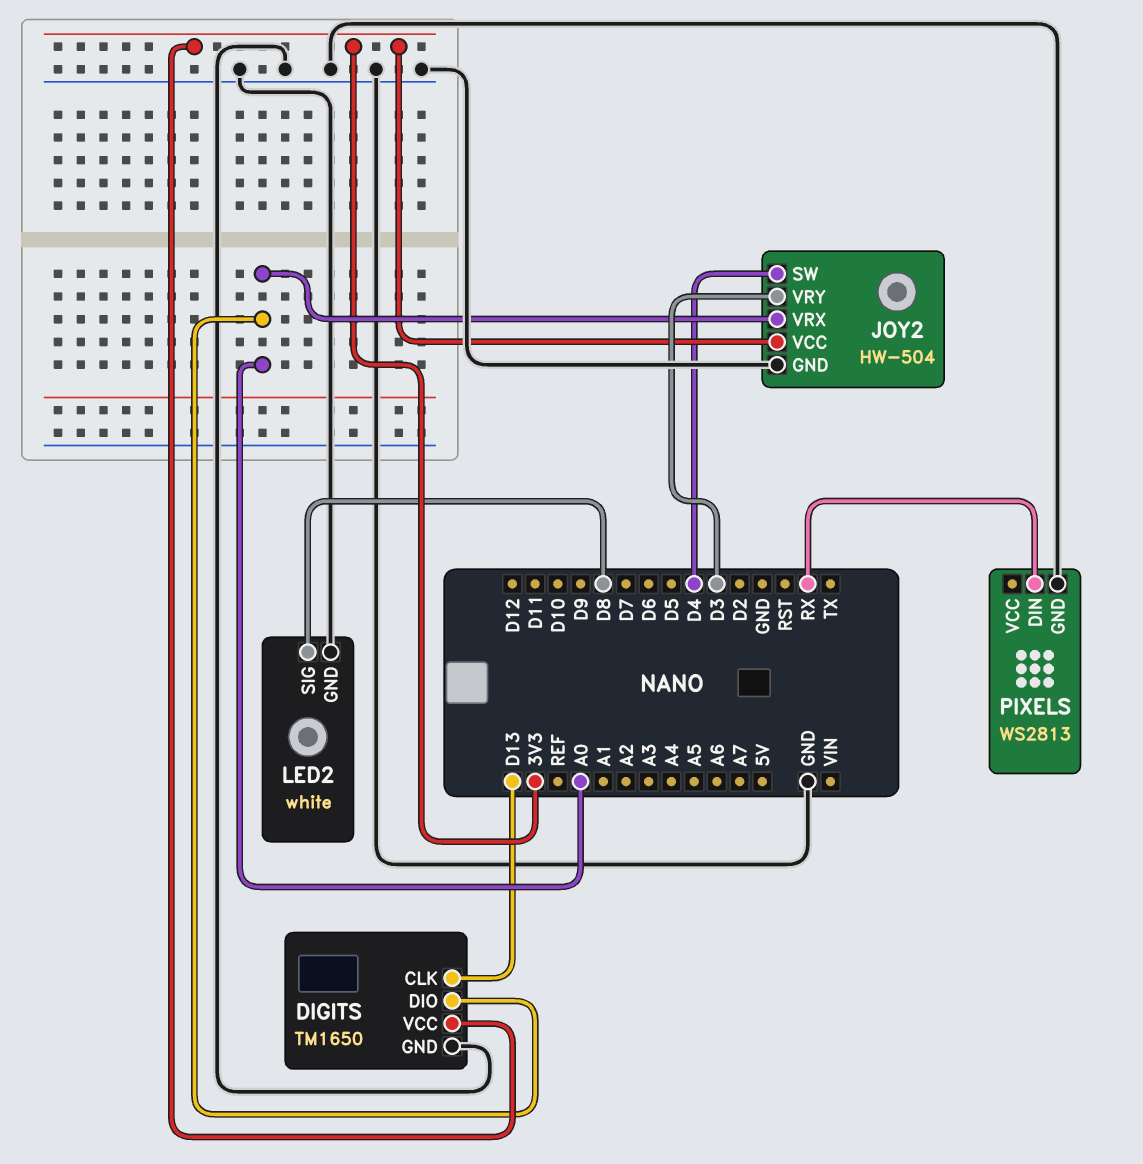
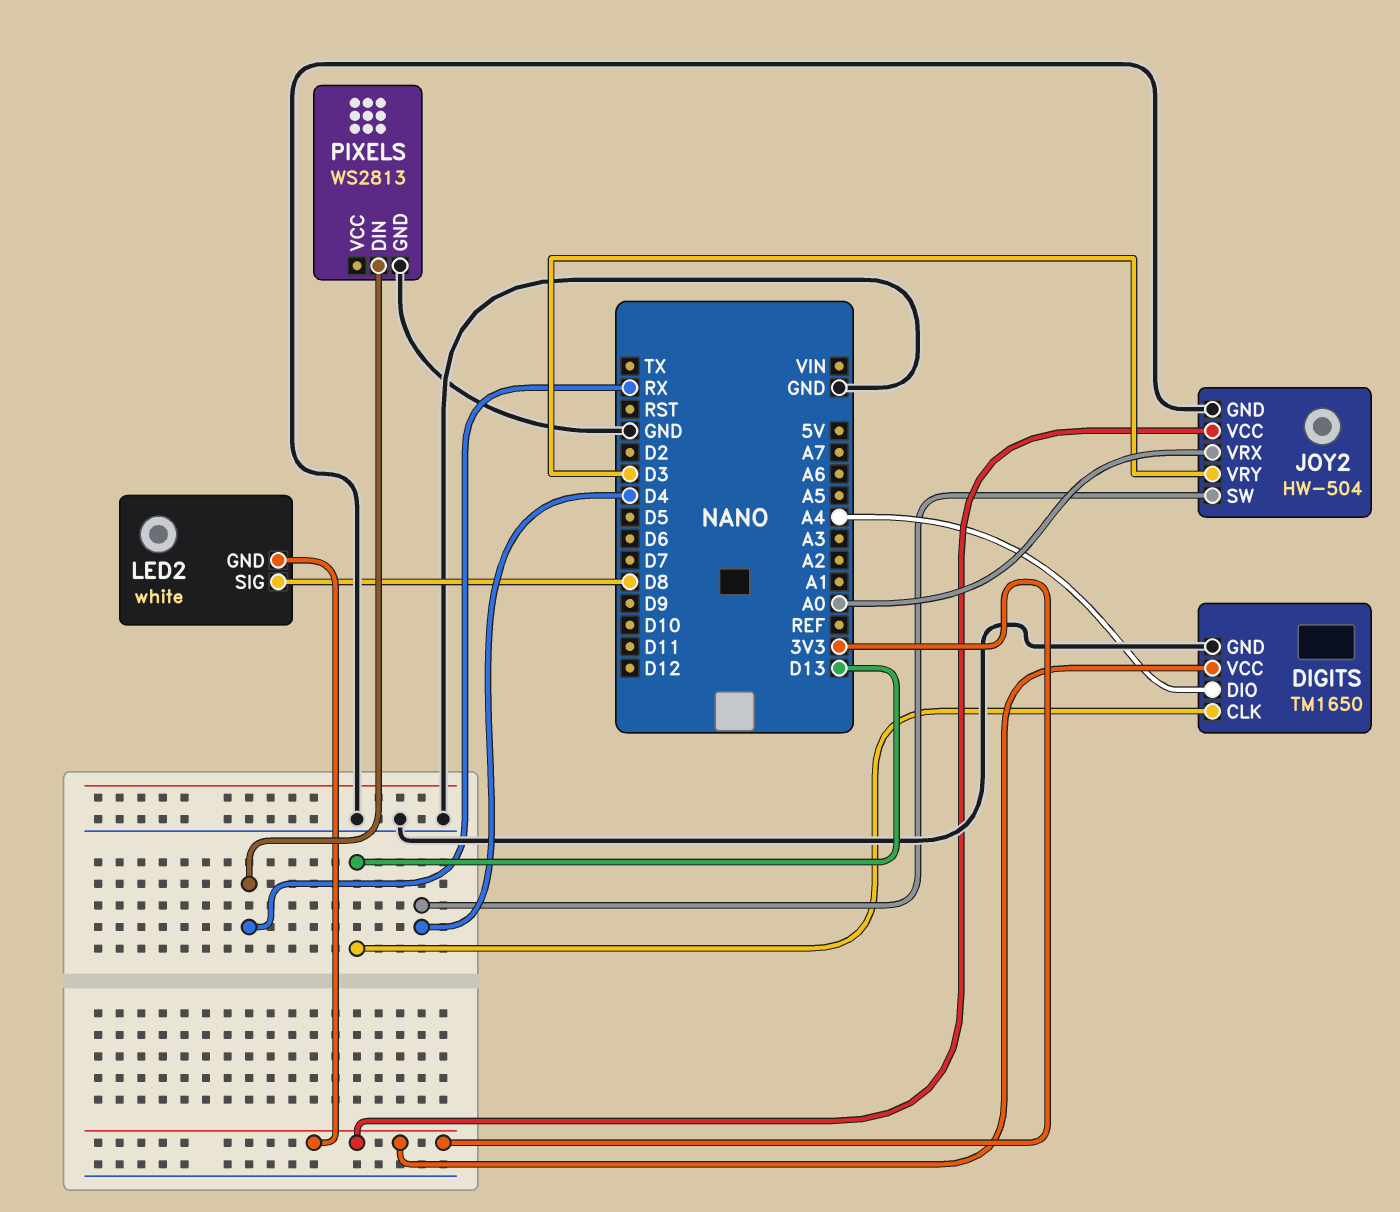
DIGITS pin DIO: A0 -> A4
LED2 pin GND: GND -> 3V3

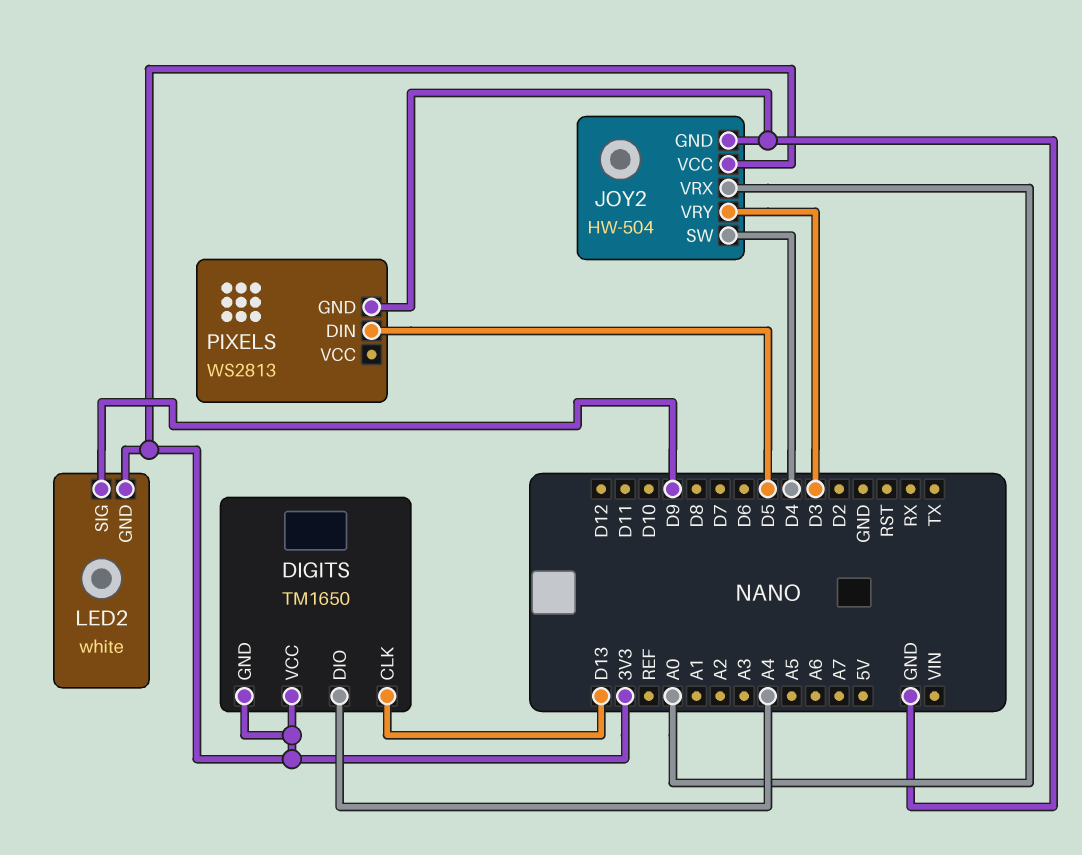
DIGITS pin GND: GND -> 3V3
LED2 pin SIG: D8 -> D9
PIXELS pin DIN: RX -> D5

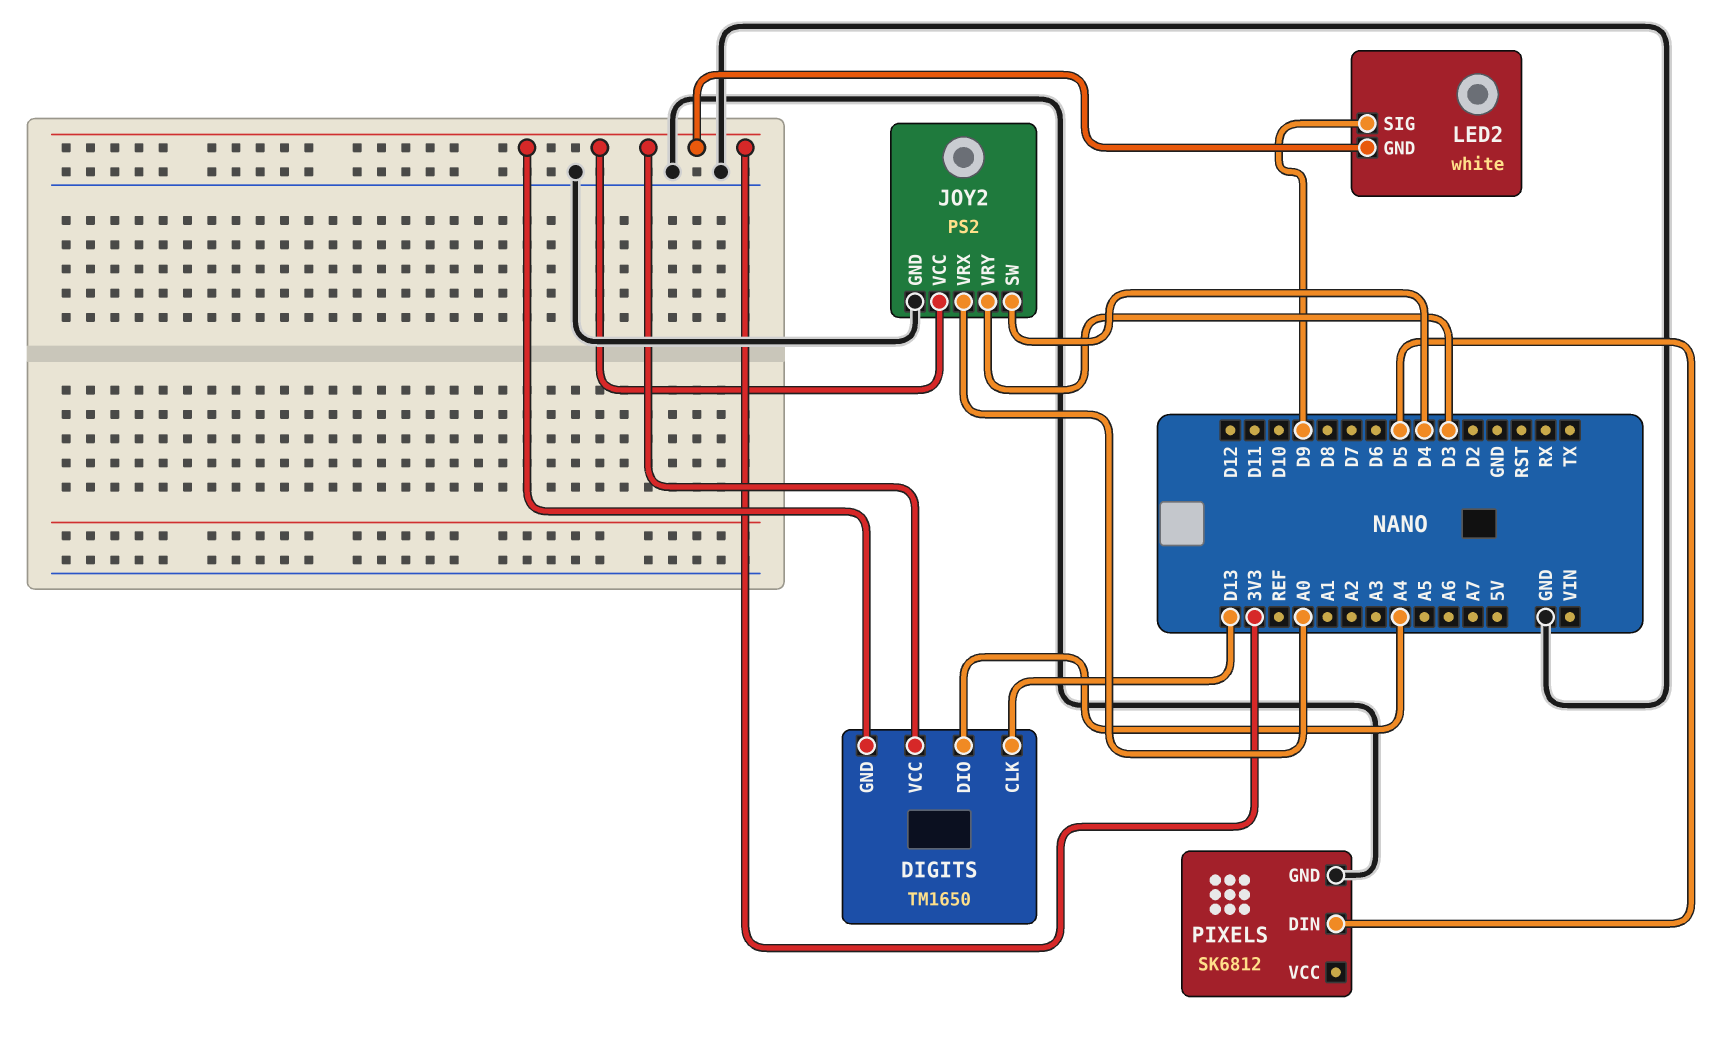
JOY2: HW-504 -> PS2
PIXELS: WS2813 -> SK6812

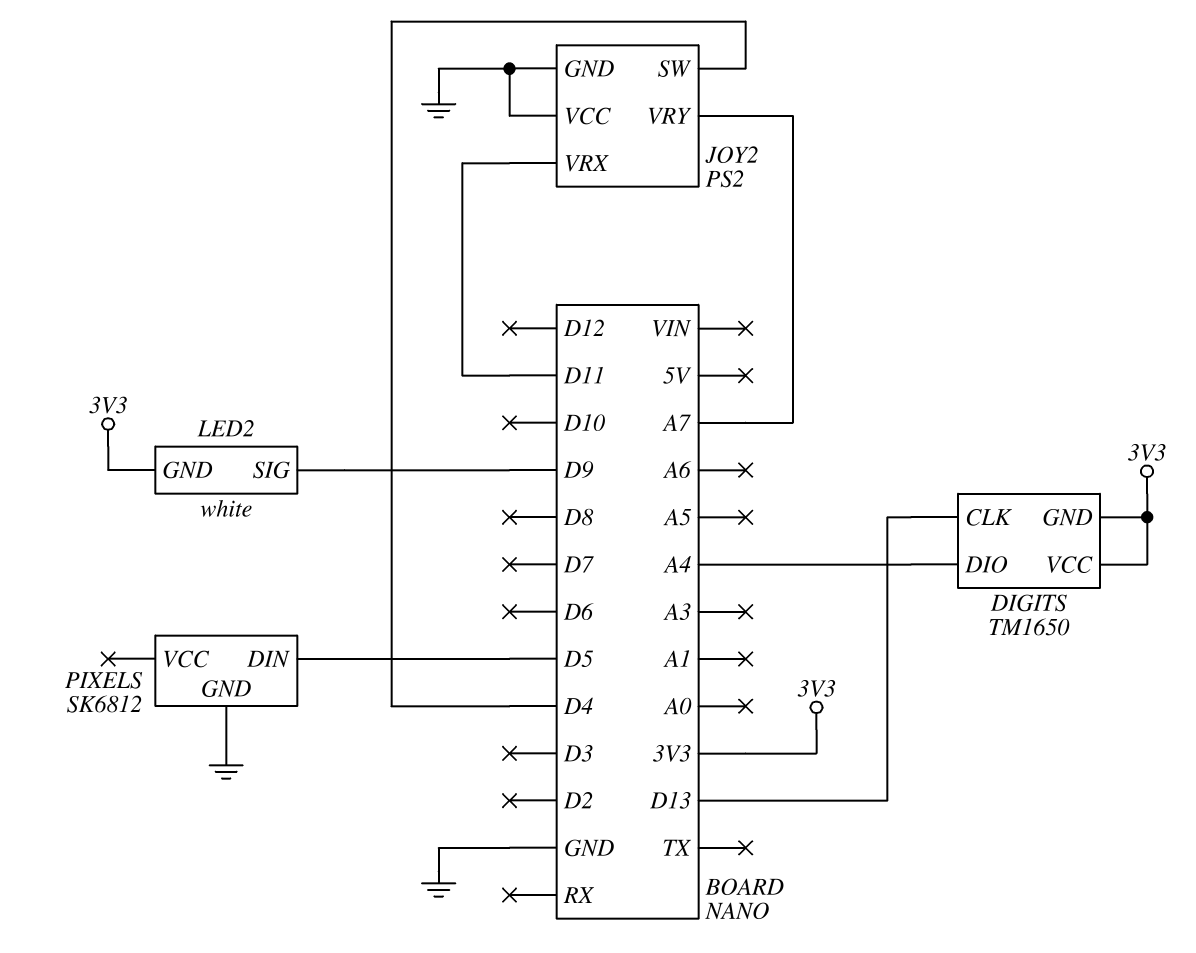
JOY2 pin VCC: 3V3 -> GND
JOY2 pin VRX: A0 -> D11
JOY2 pin VRY: D3 -> A7

